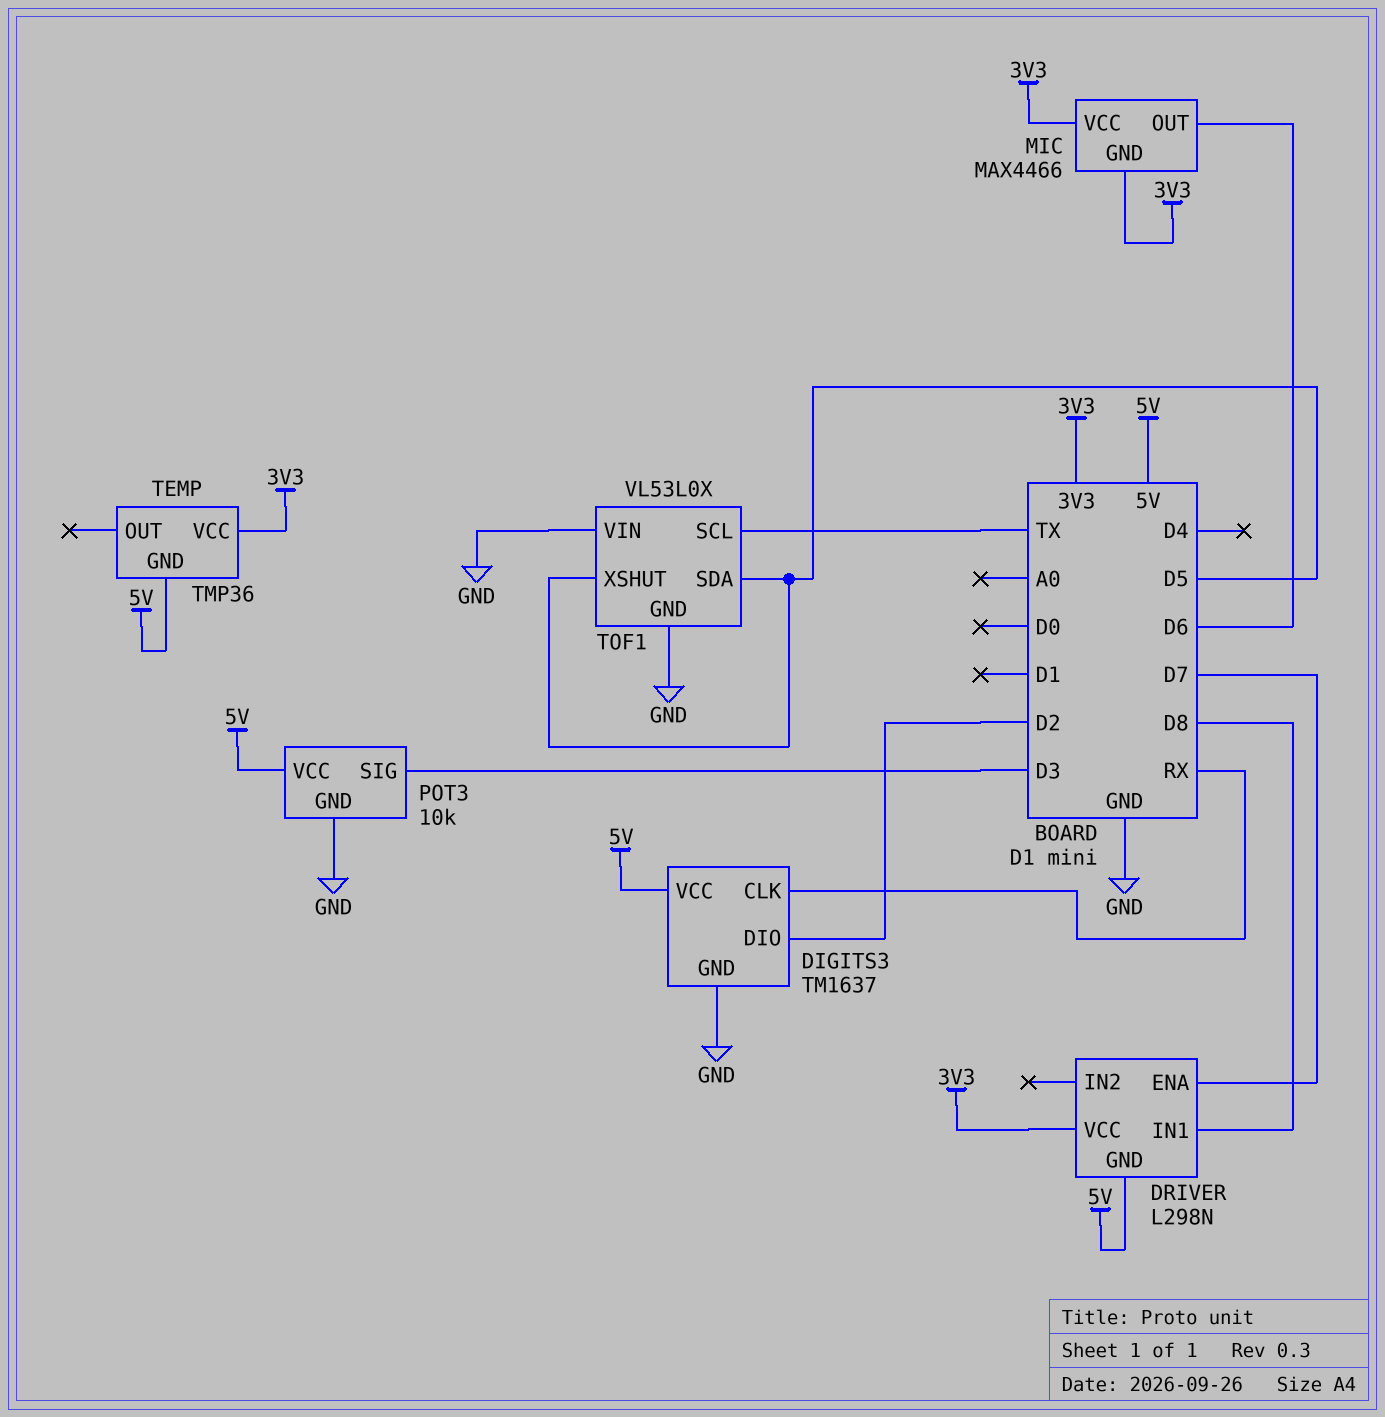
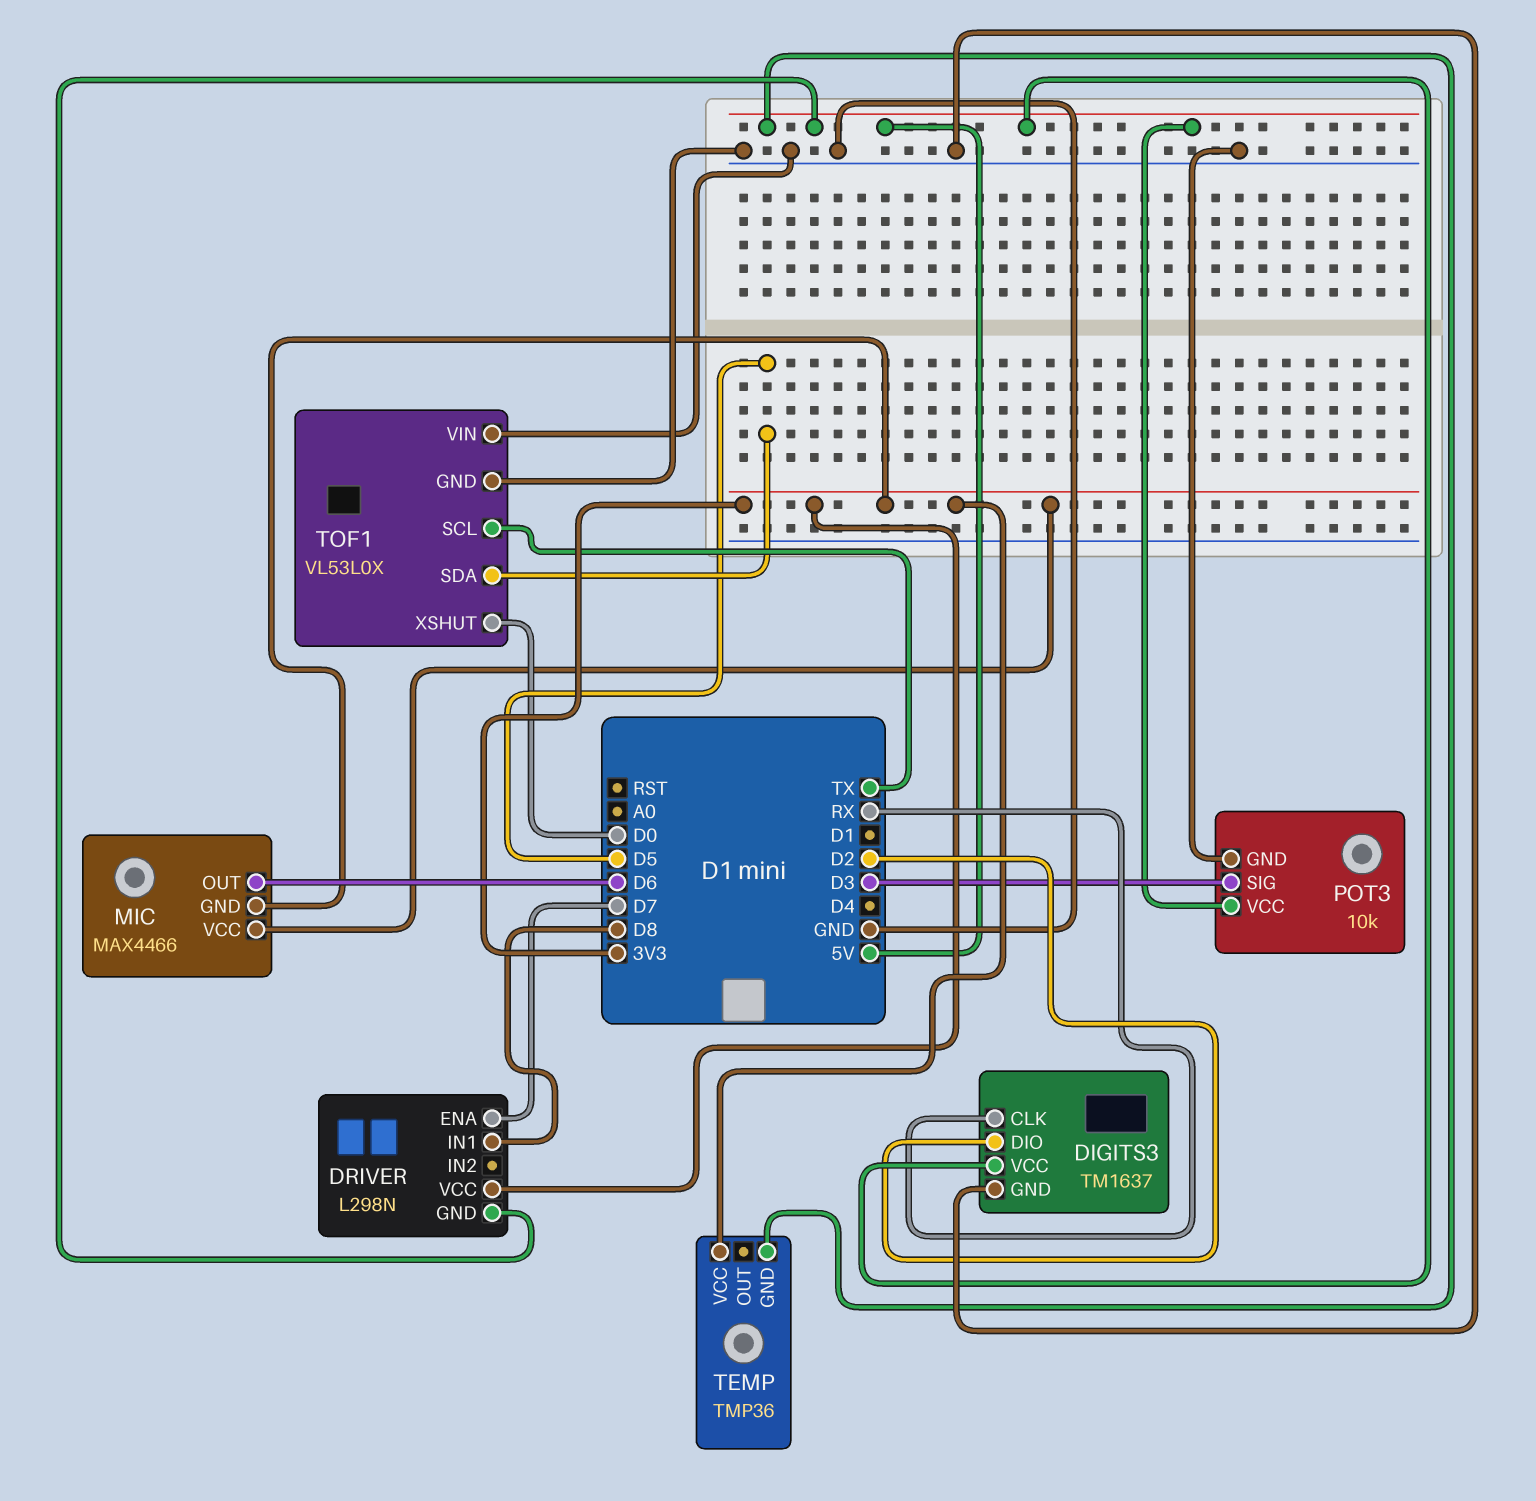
TOF1 pin XSHUT: D5 -> D0

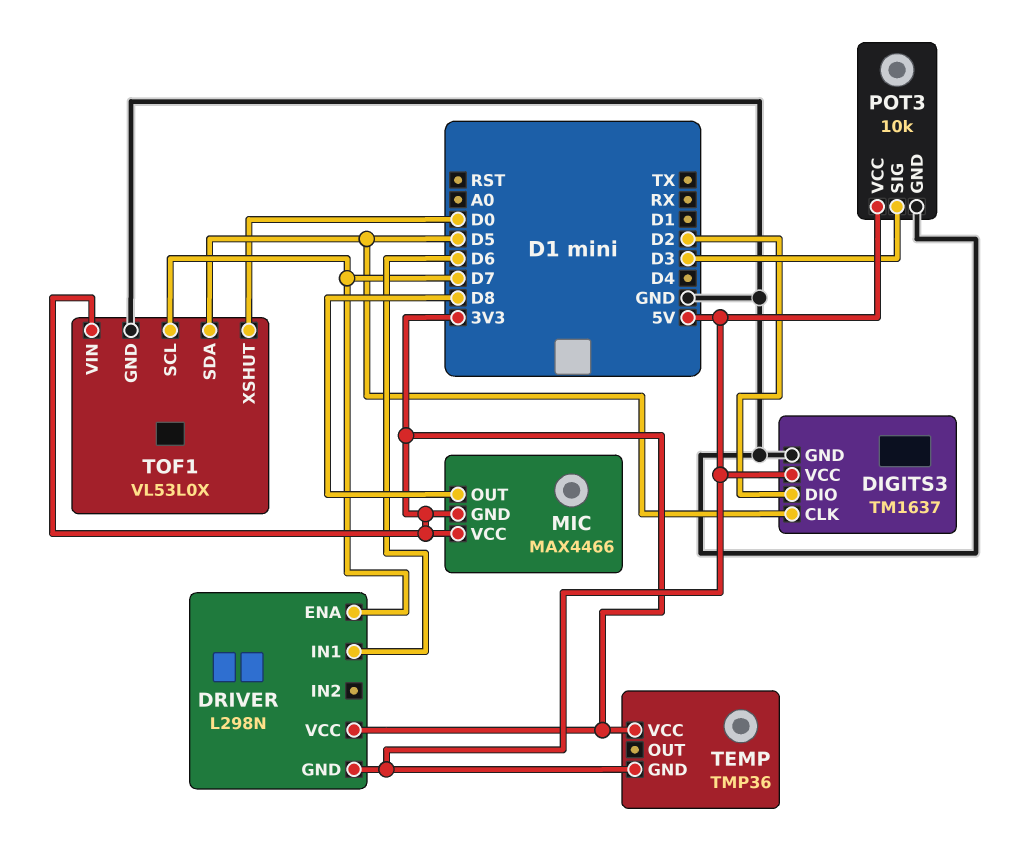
DIGITS3 pin CLK: RX -> D5
DRIVER pin IN1: D8 -> D6
MIC pin OUT: D6 -> D8
TOF1 pin SCL: TX -> D7
TOF1 pin VIN: GND -> 3V3

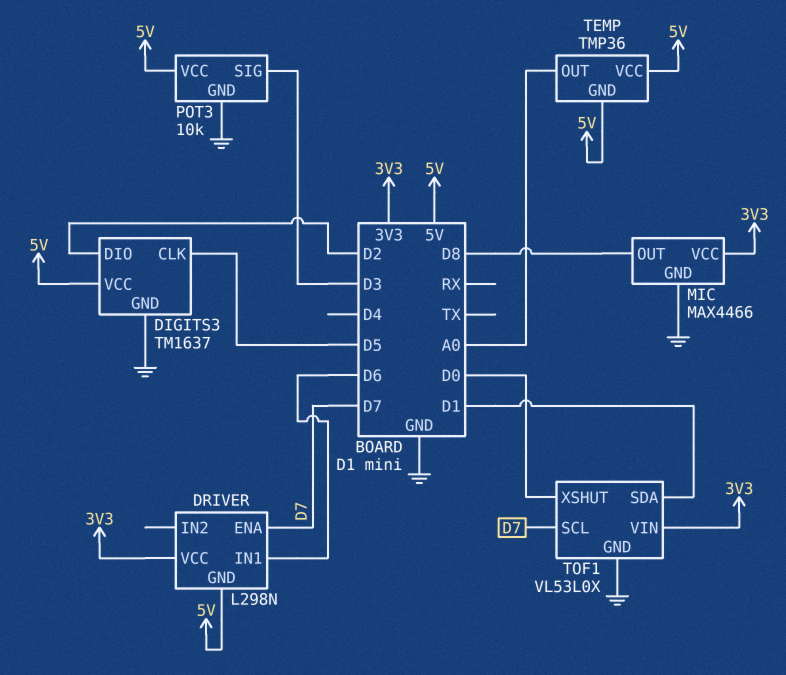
MIC pin GND: 3V3 -> GND
TEMP pin OUT: none -> A0
TEMP pin VCC: 3V3 -> 5V
TOF1 pin SDA: D5 -> D1

